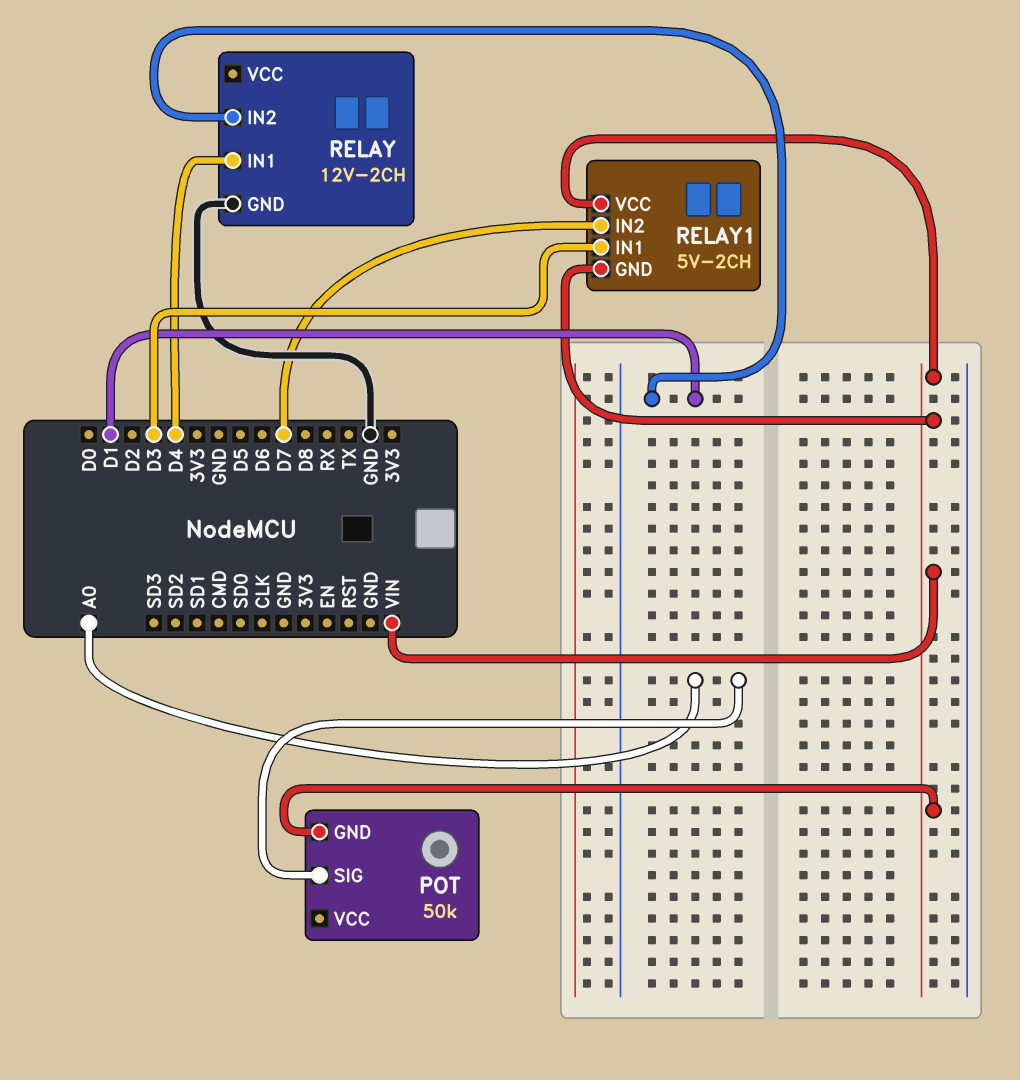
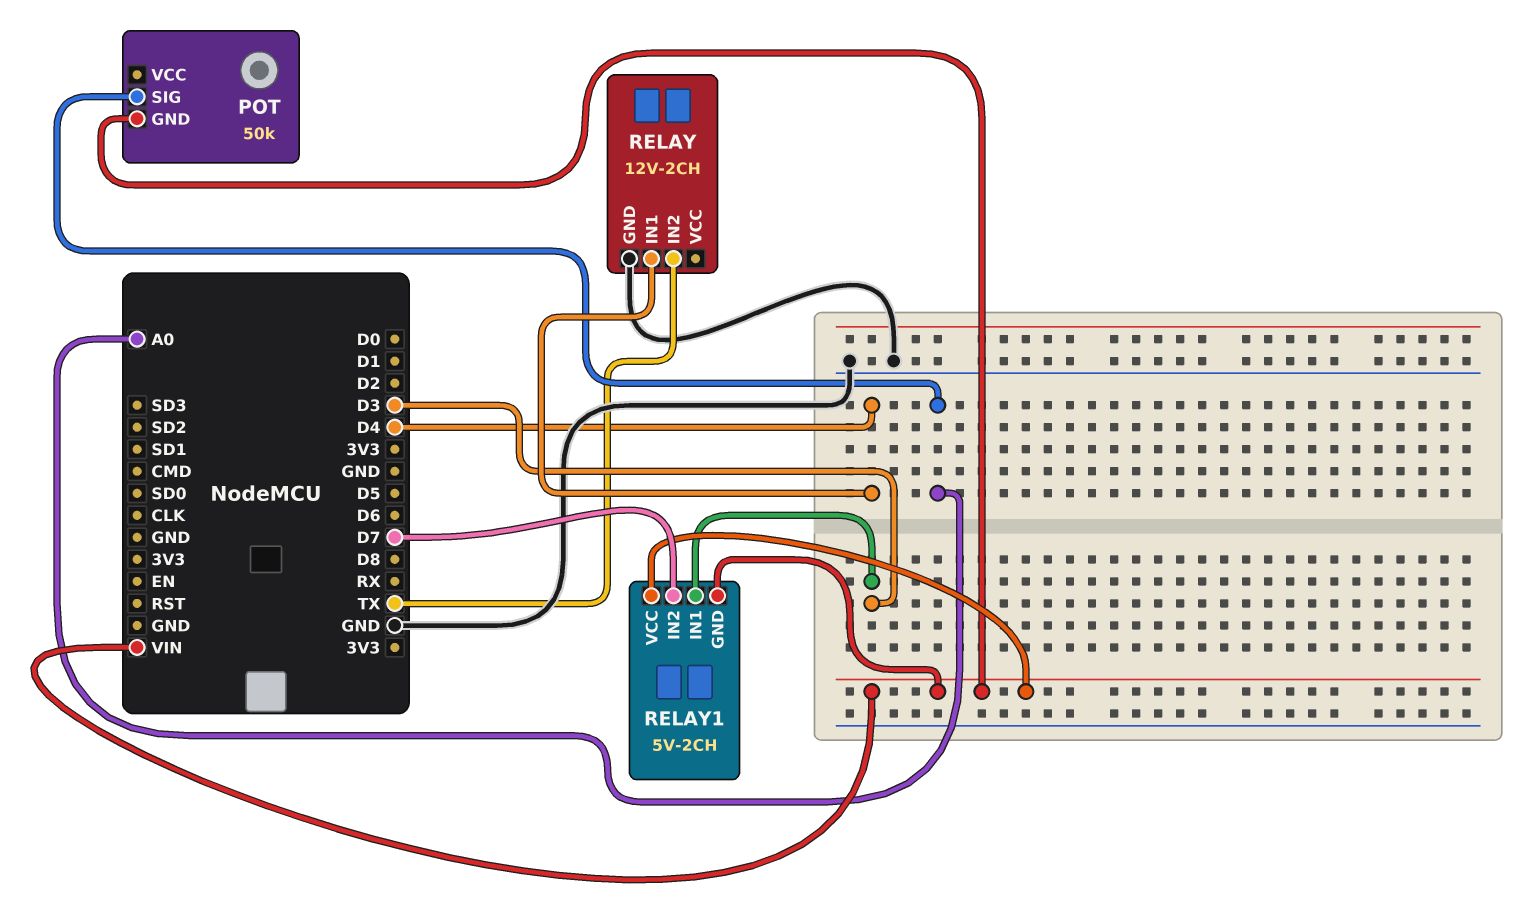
RELAY pin IN2: D1 -> TX

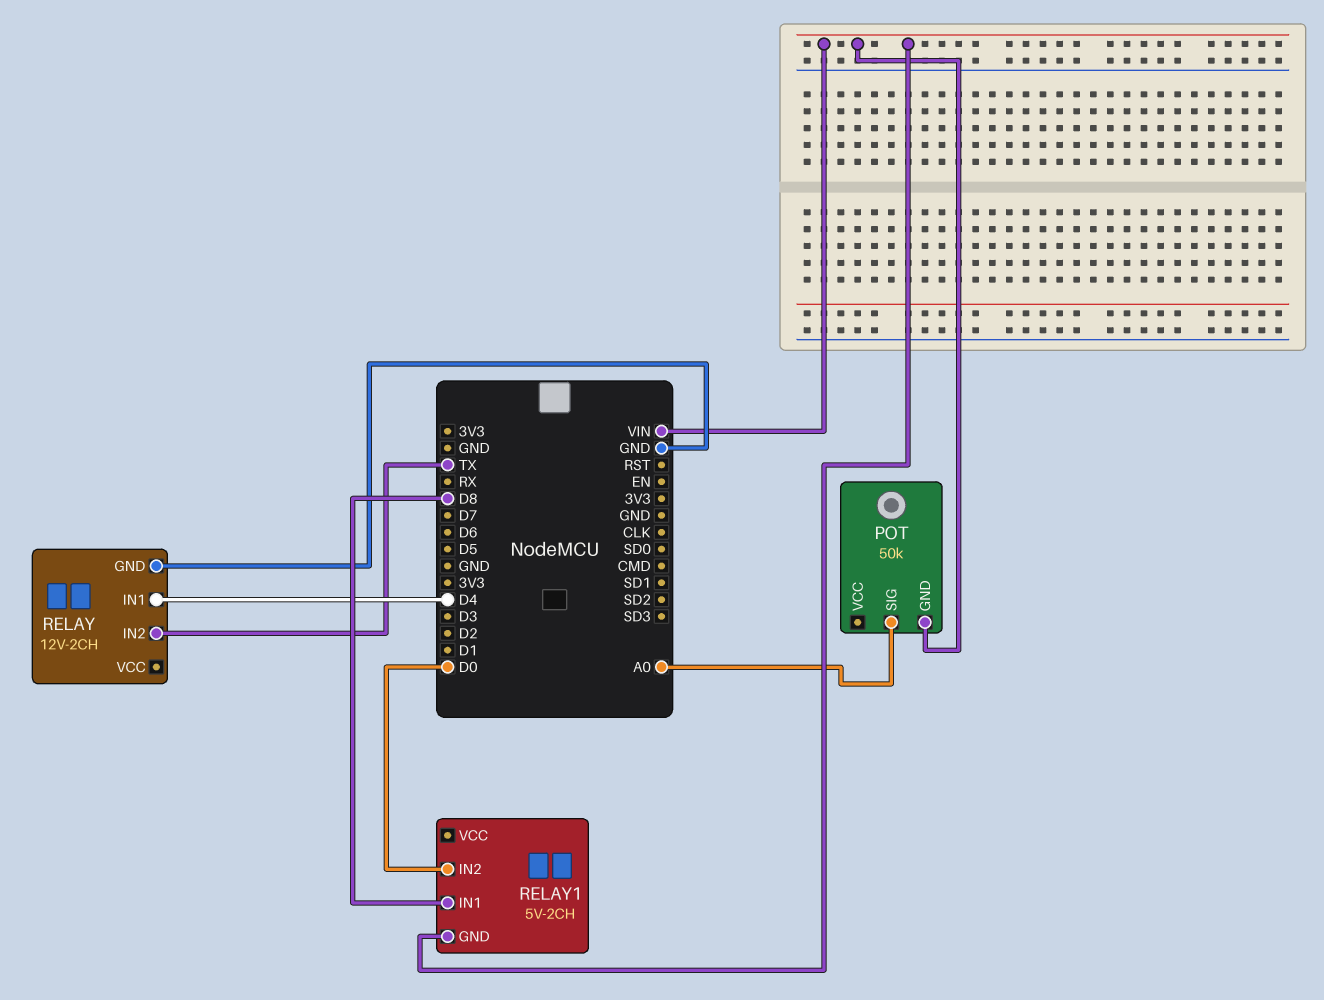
RELAY1 pin IN1: D3 -> D8
RELAY1 pin IN2: D7 -> D0
RELAY1 pin VCC: VIN -> none

